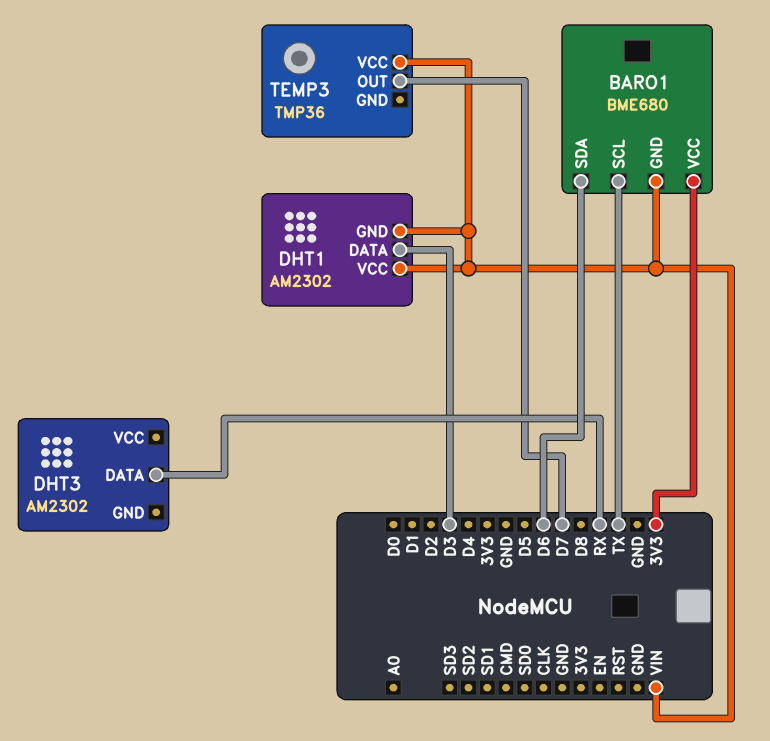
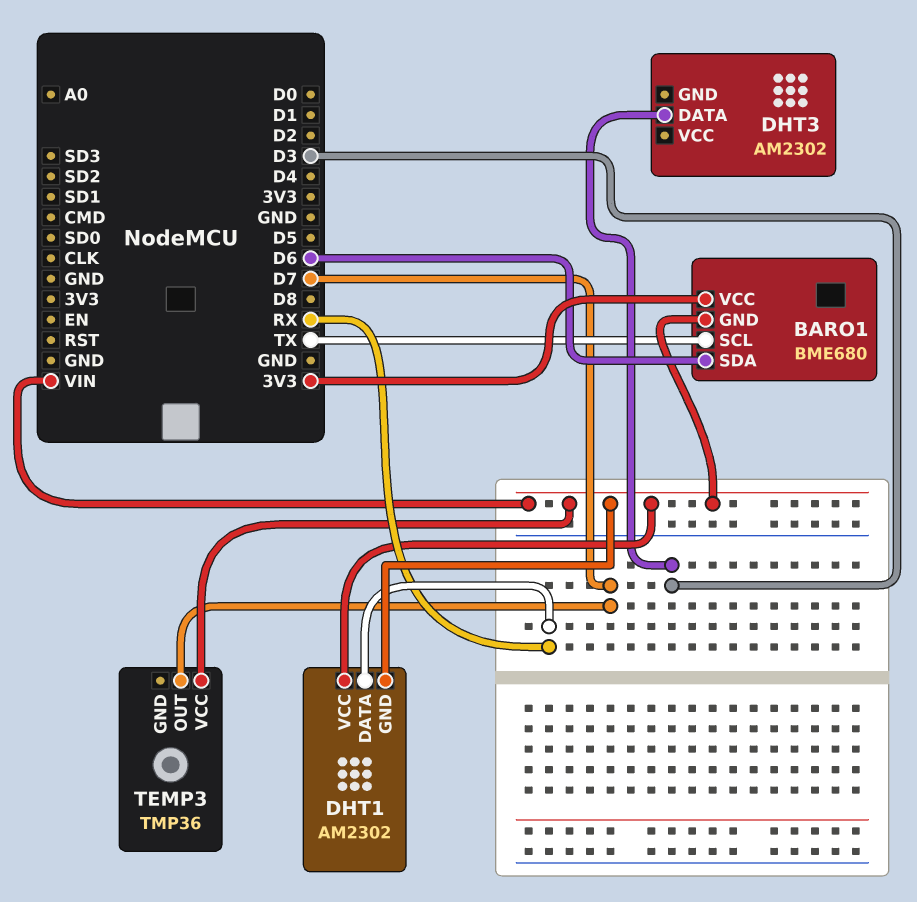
DHT1 pin DATA: D3 -> RX
DHT3 pin DATA: RX -> D3

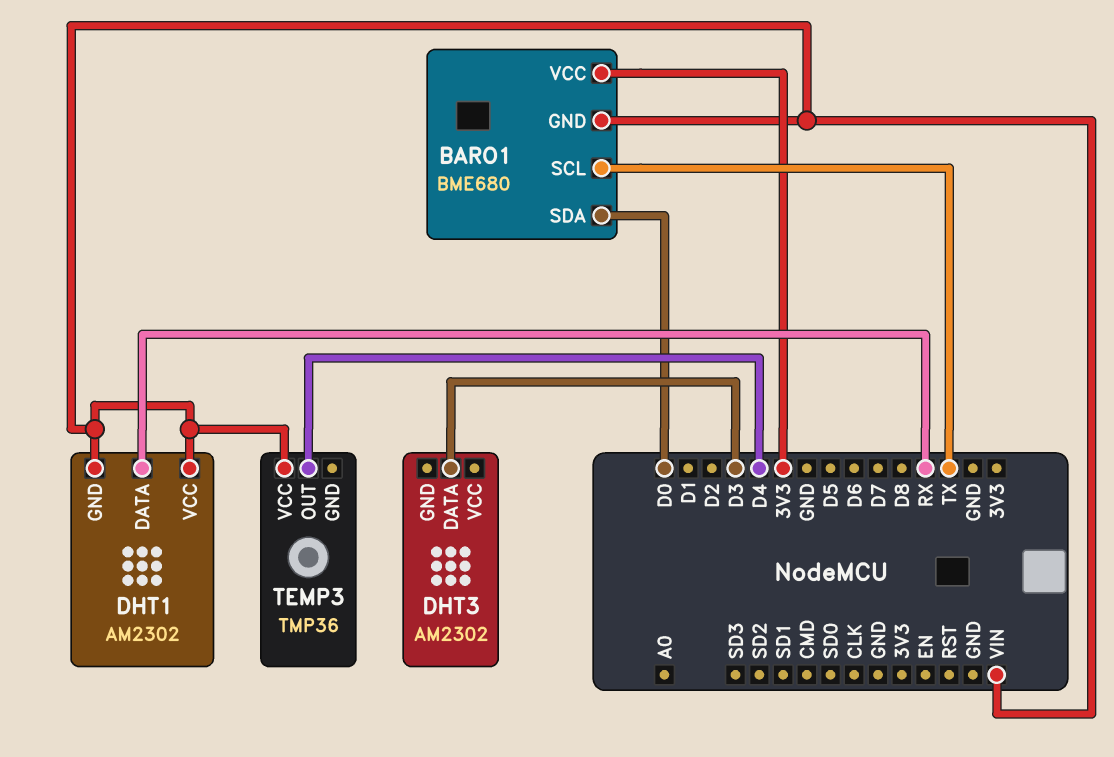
BARO1 pin SDA: D6 -> D0
TEMP3 pin OUT: D7 -> D4

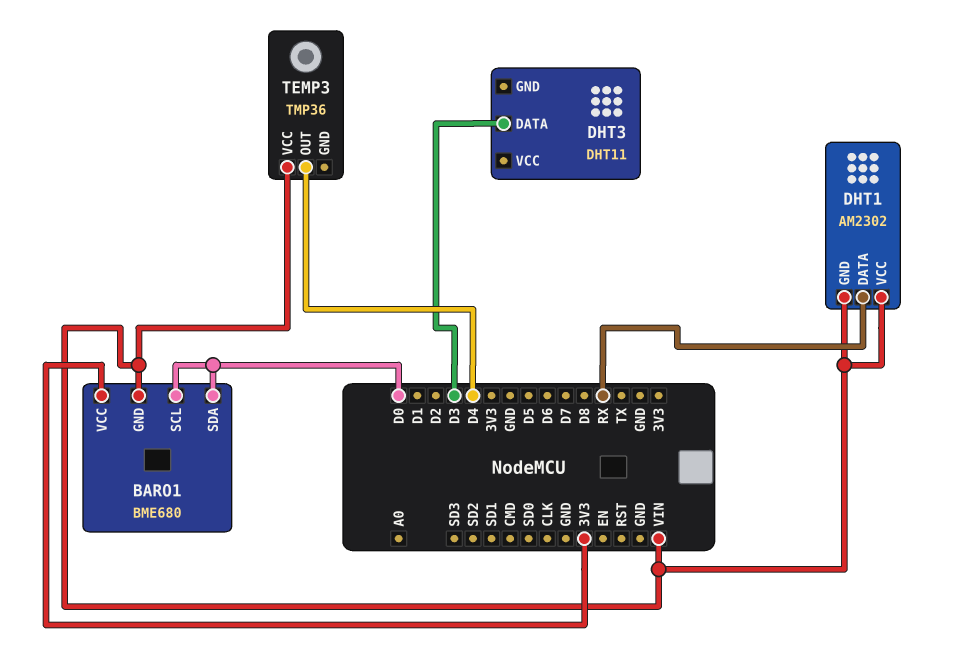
BARO1 pin SCL: TX -> D0
DHT3: AM2302 -> DHT11

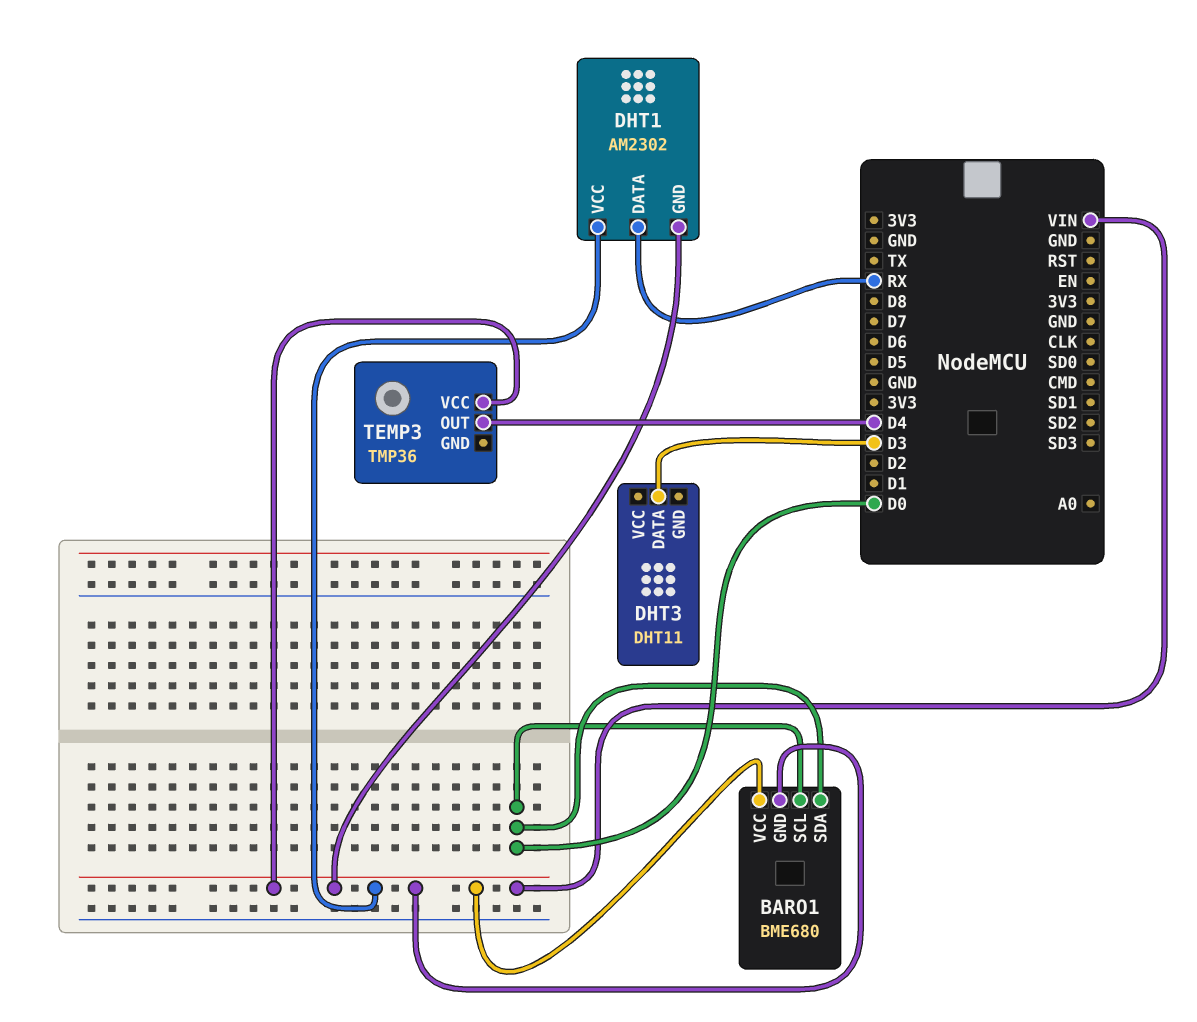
BARO1 pin VCC: 3V3 -> VIN

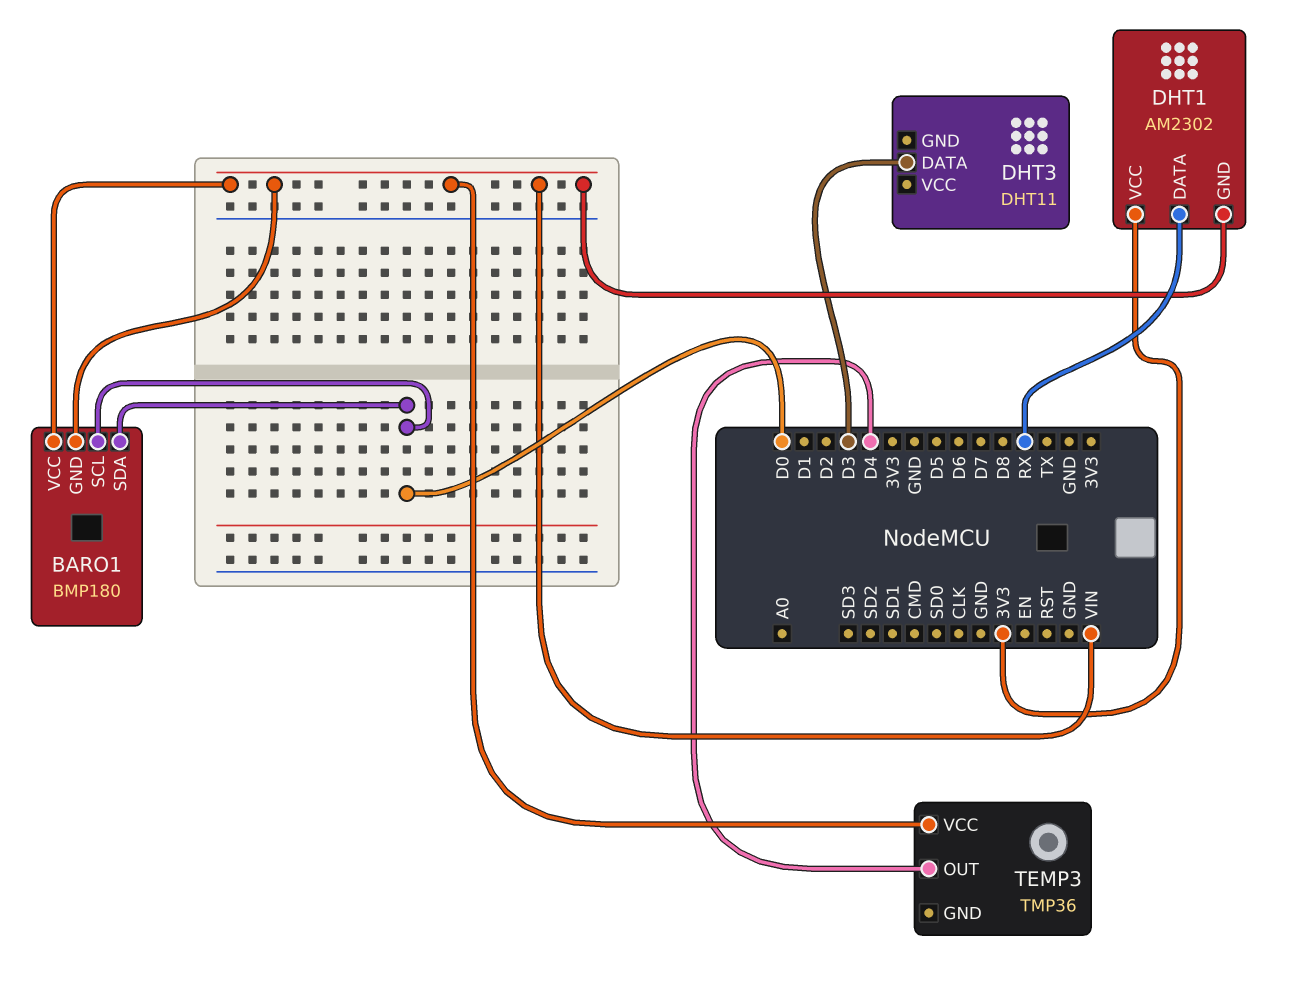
BARO1: BME680 -> BMP180
DHT1 pin VCC: VIN -> 3V3

